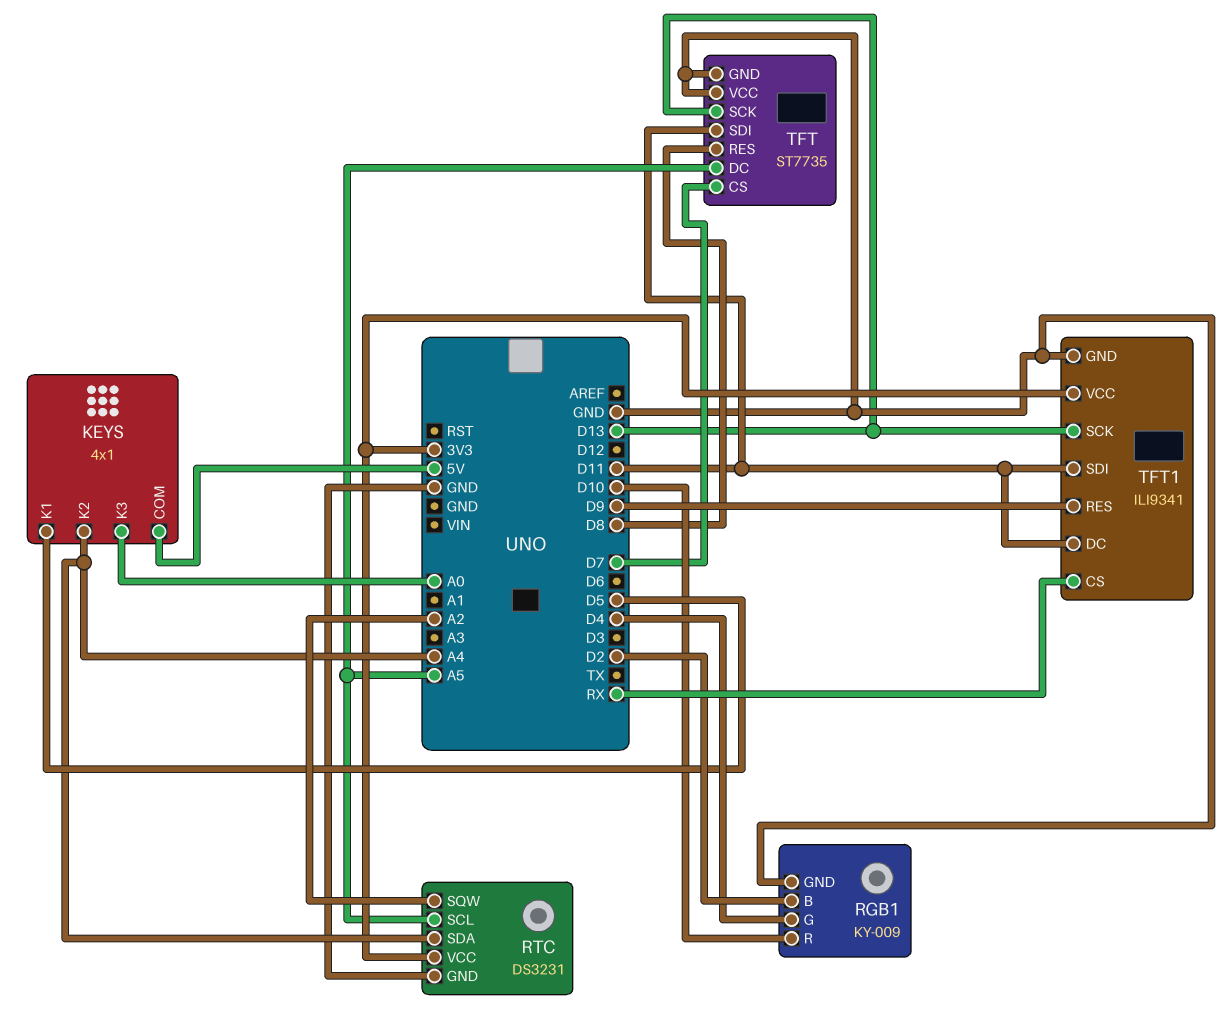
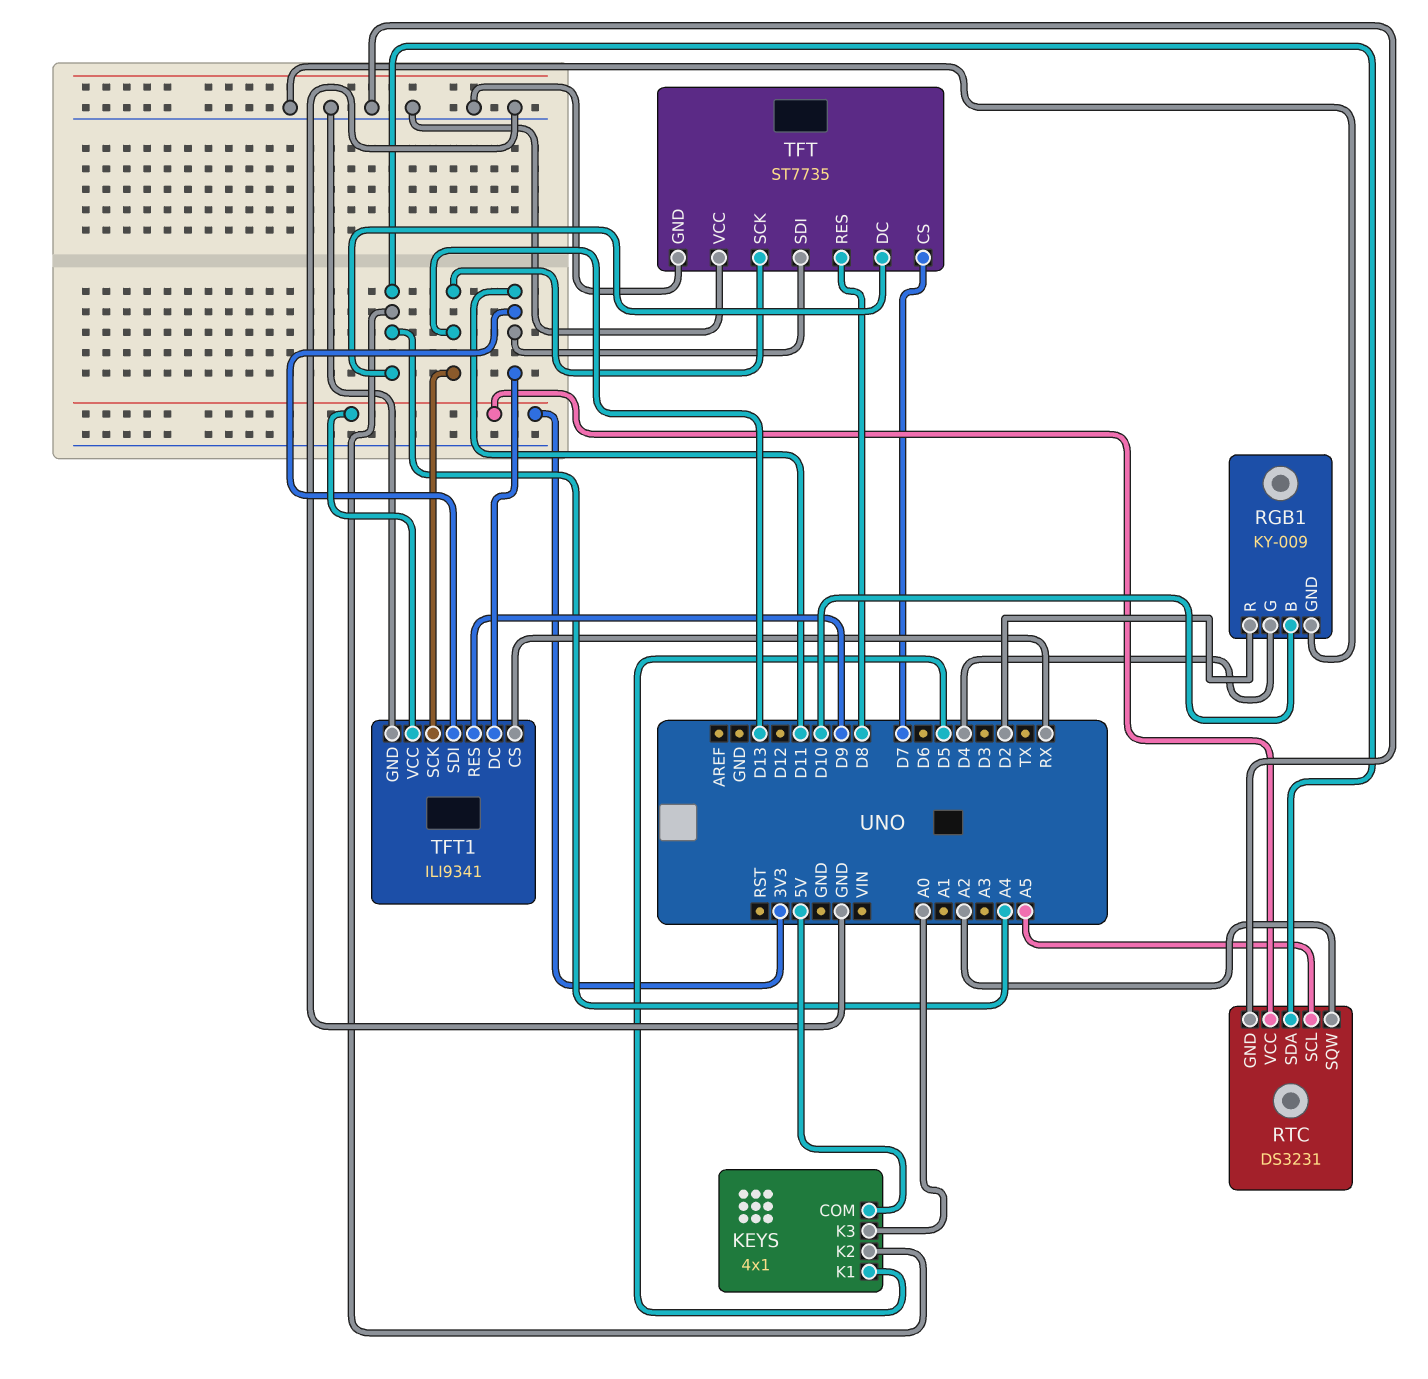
RGB1 pin B: D2 -> D10
RGB1 pin R: D10 -> D2
TFT pin DC: A5 -> A4

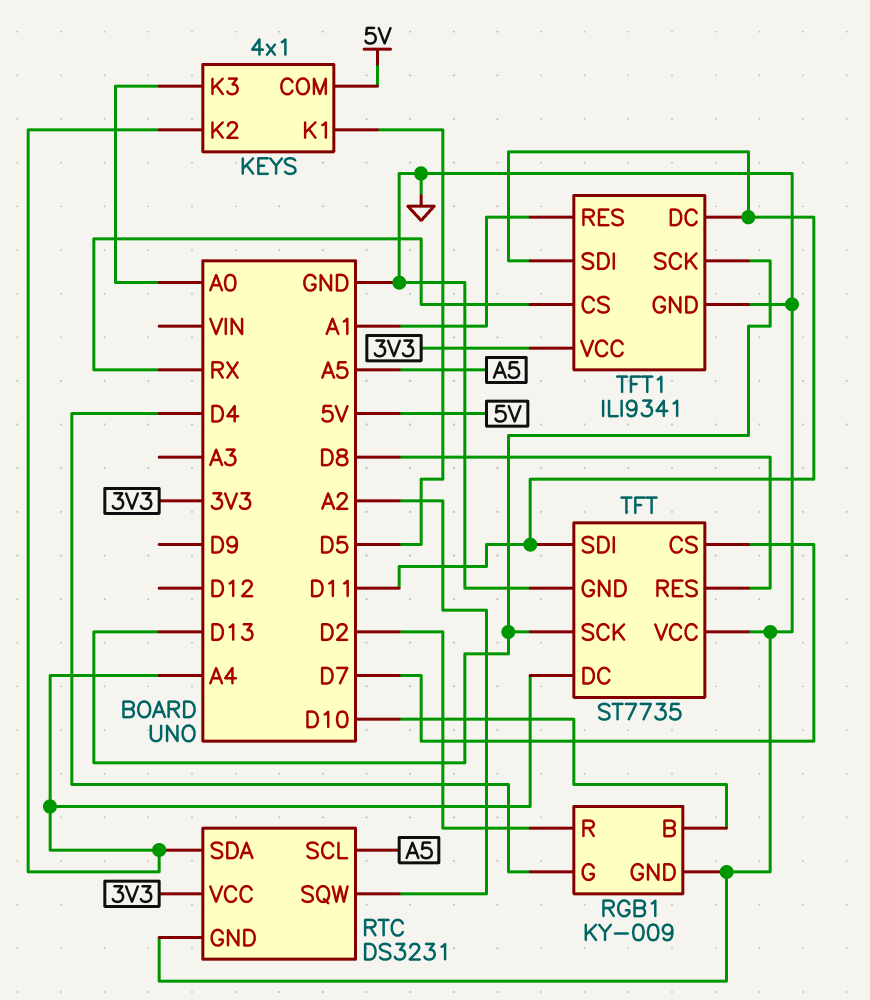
TFT1 pin RES: D9 -> A1

